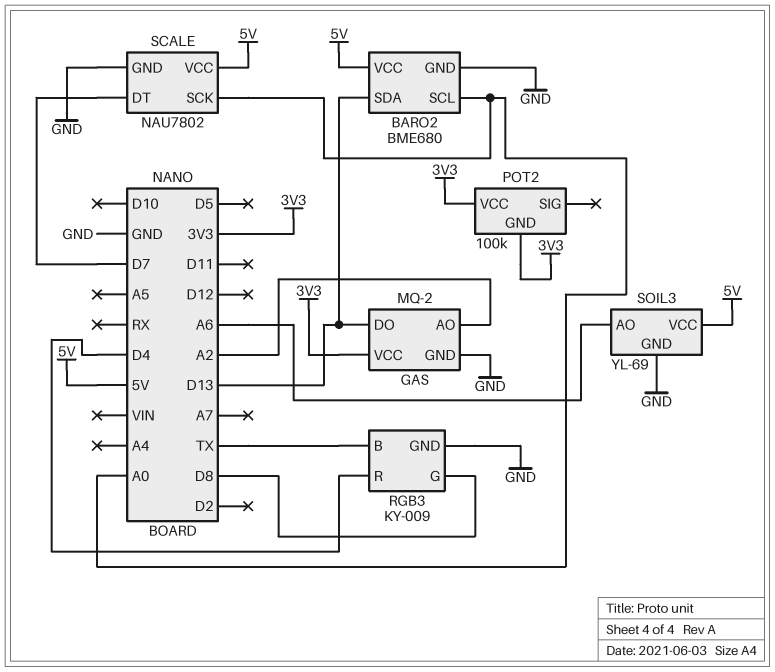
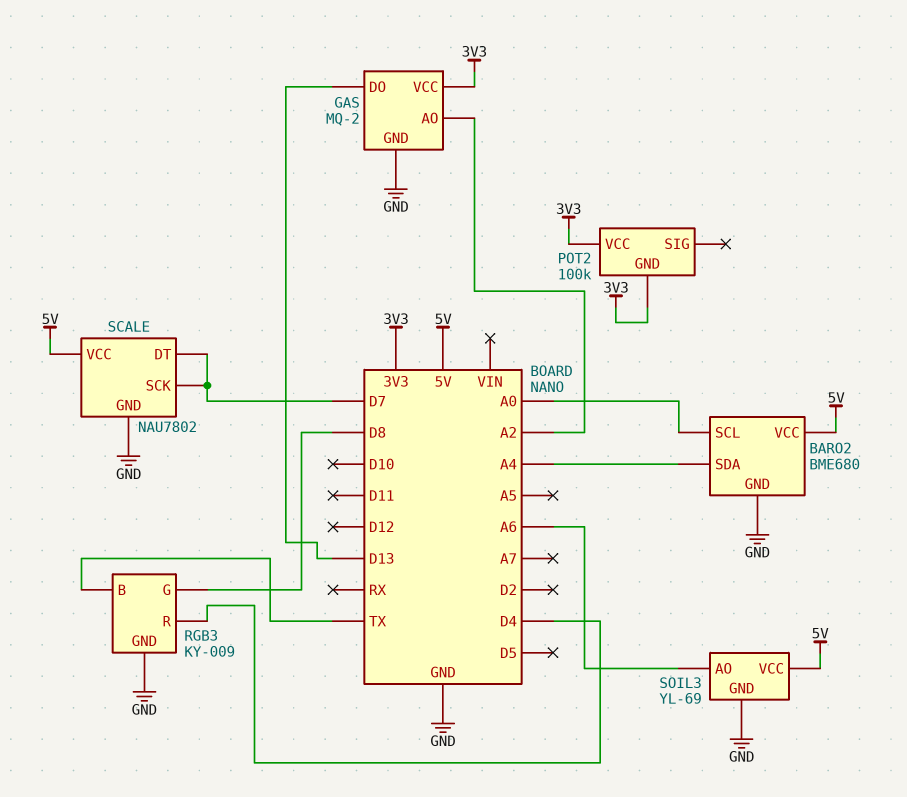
BARO2 pin SDA: D13 -> A4
SCALE pin SCK: A0 -> D7

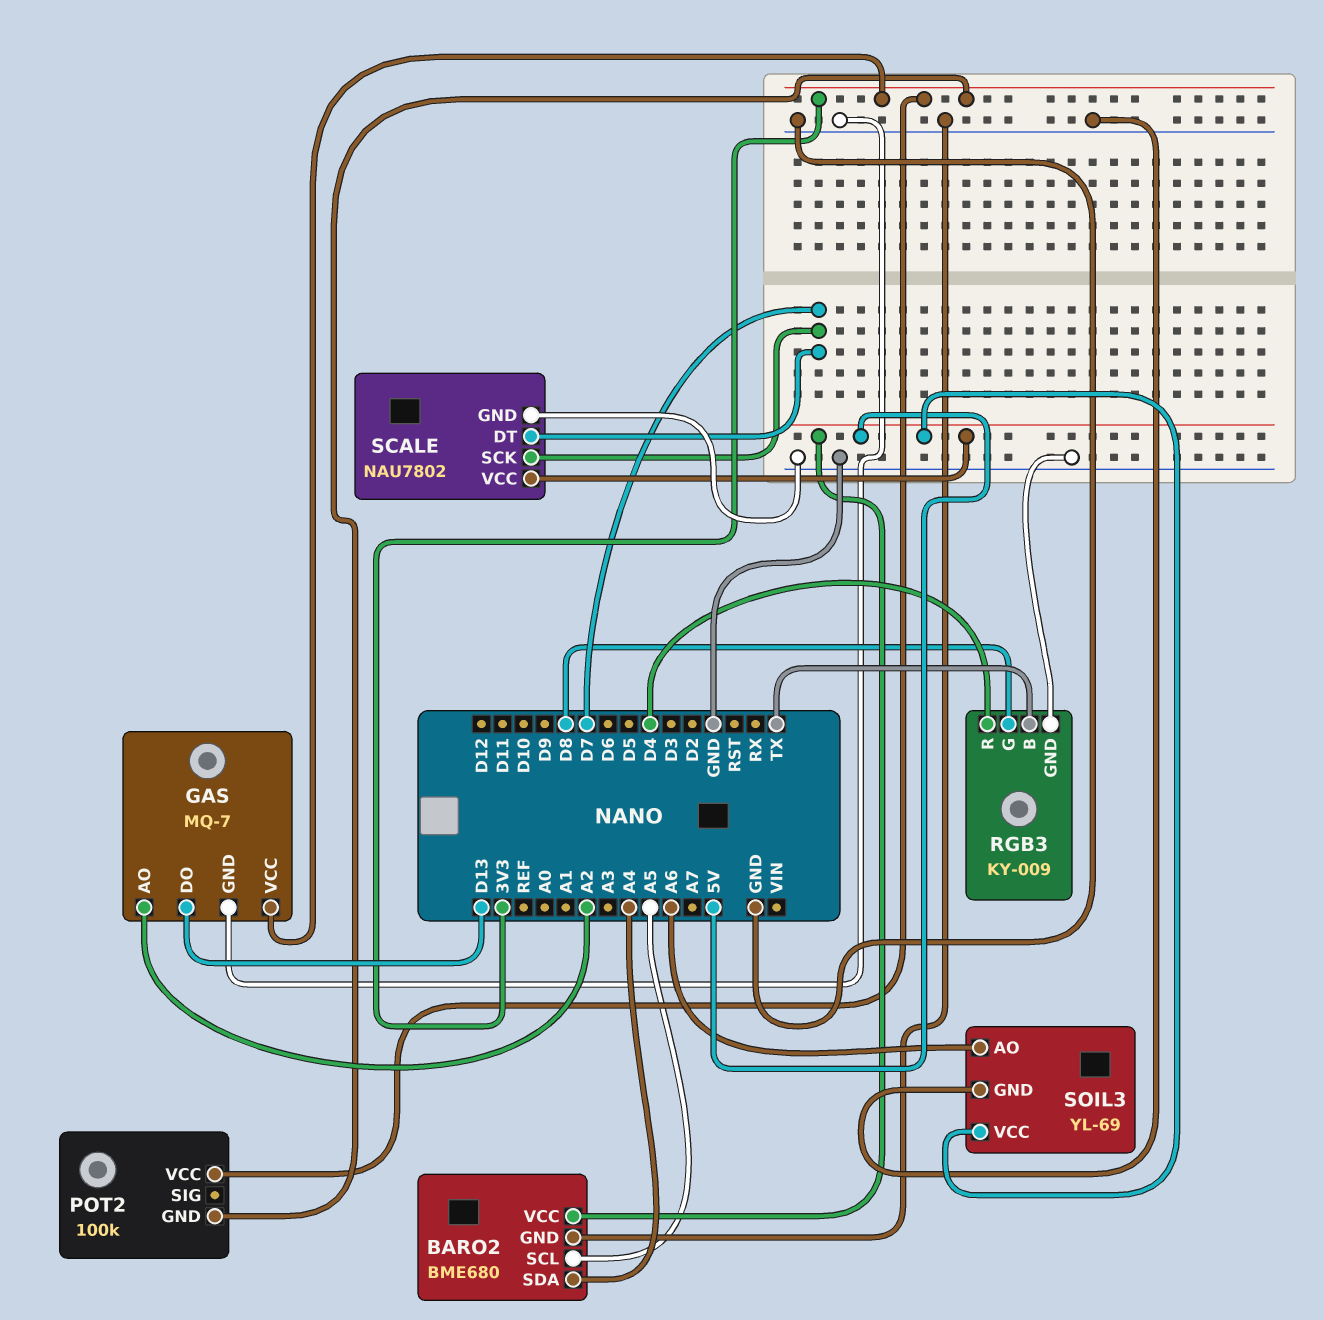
BARO2 pin SCL: A0 -> A5
GAS: MQ-2 -> MQ-7

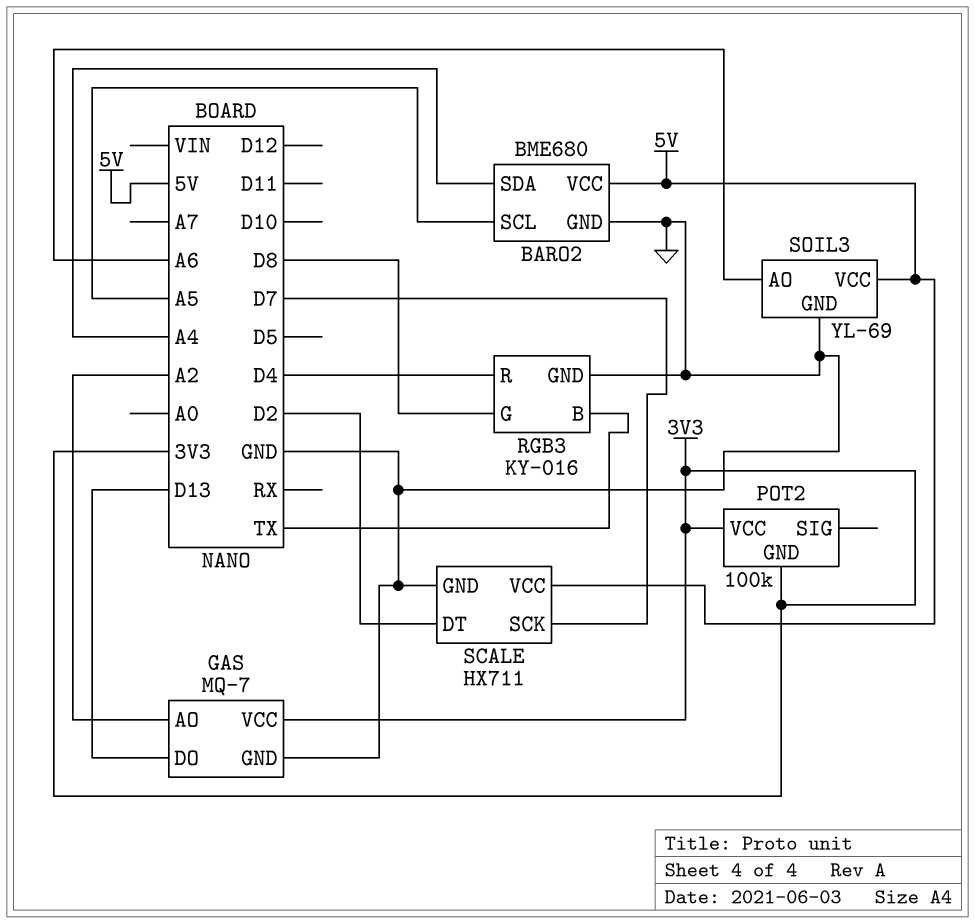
RGB3: KY-009 -> KY-016
SCALE: NAU7802 -> HX711
SCALE pin DT: D7 -> D2

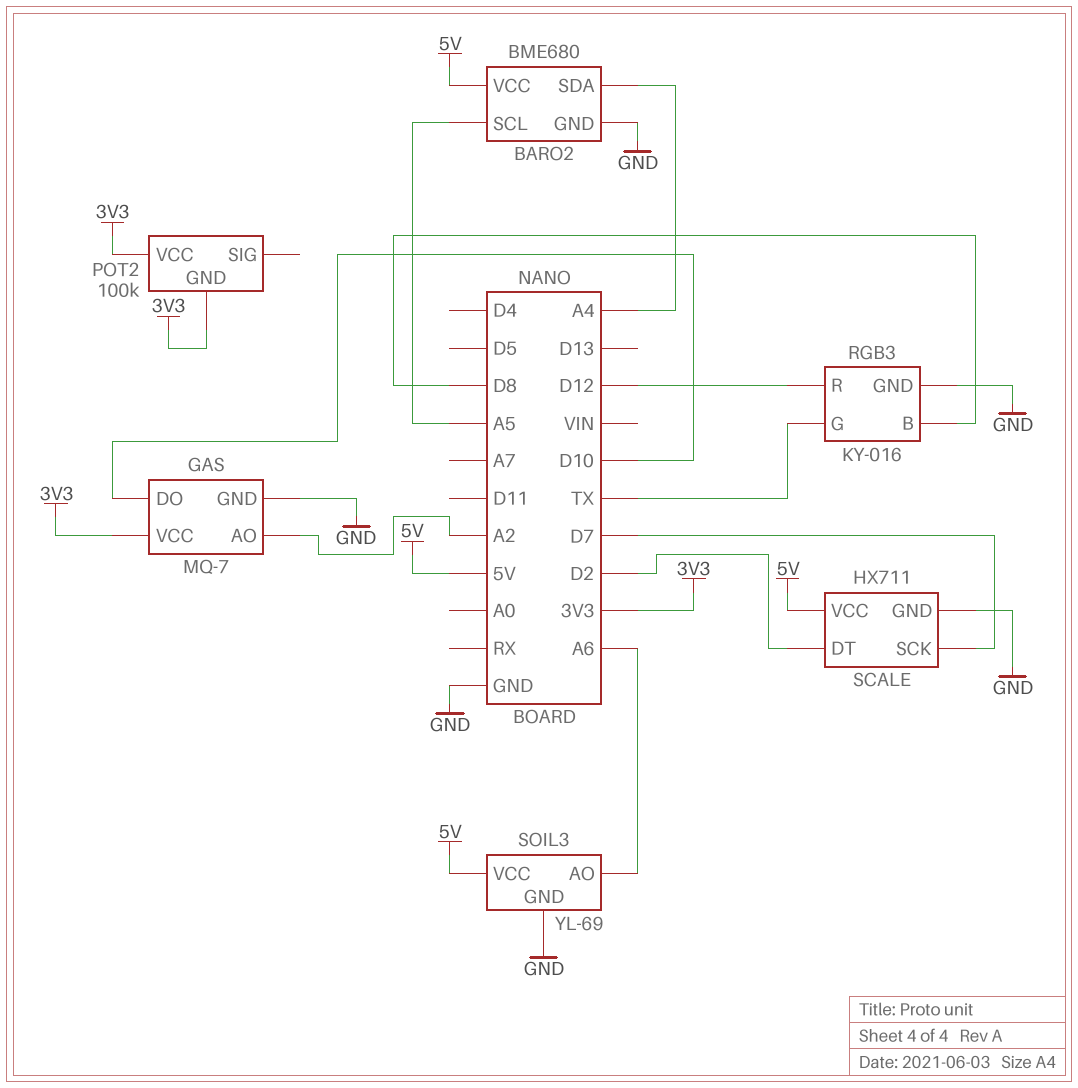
GAS pin DO: D13 -> D10
RGB3 pin B: TX -> D8
RGB3 pin G: D8 -> TX
RGB3 pin R: D4 -> D12

